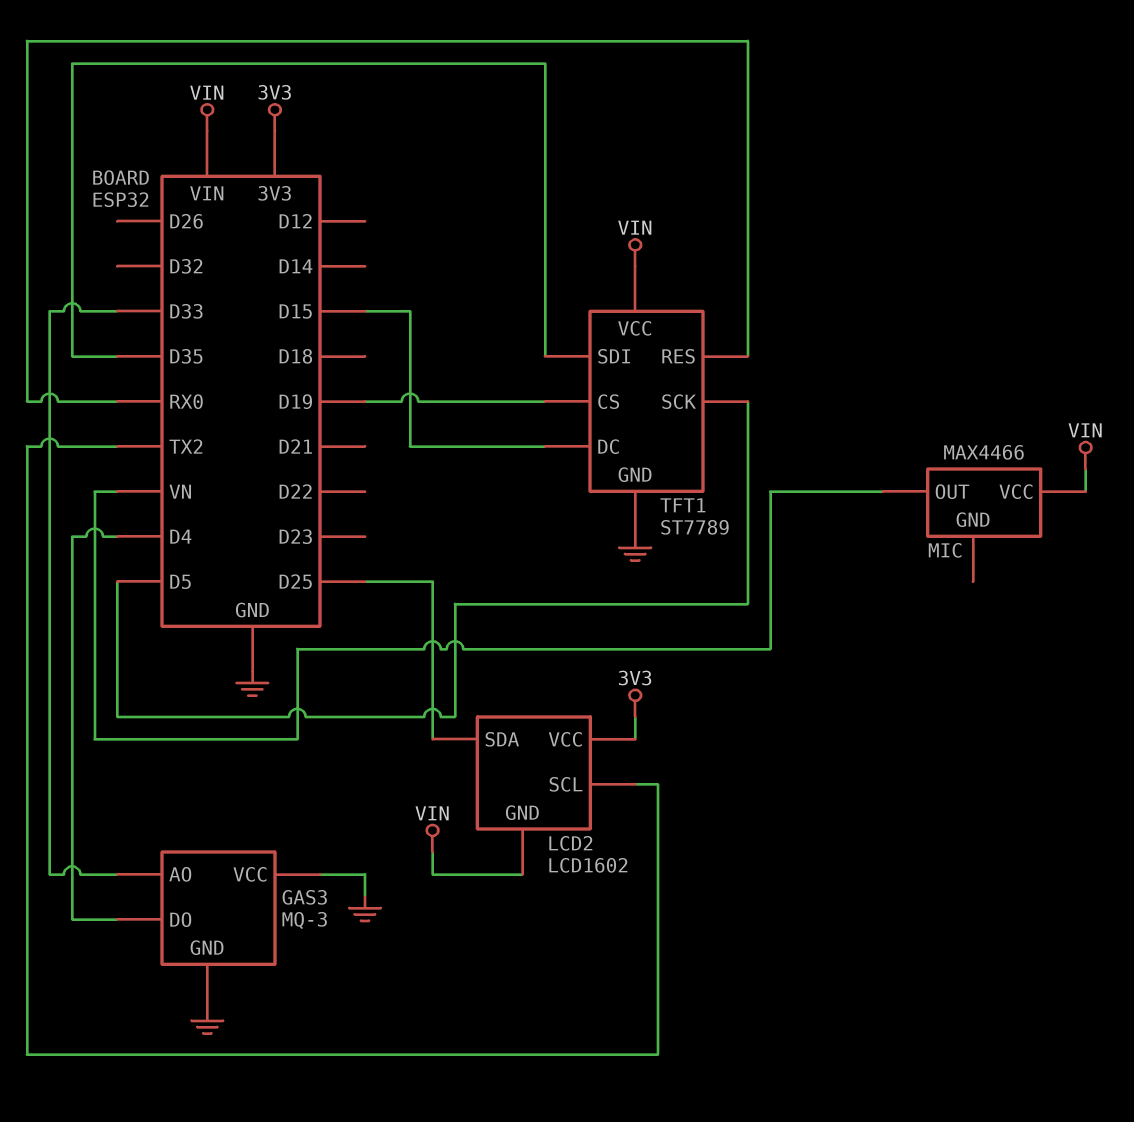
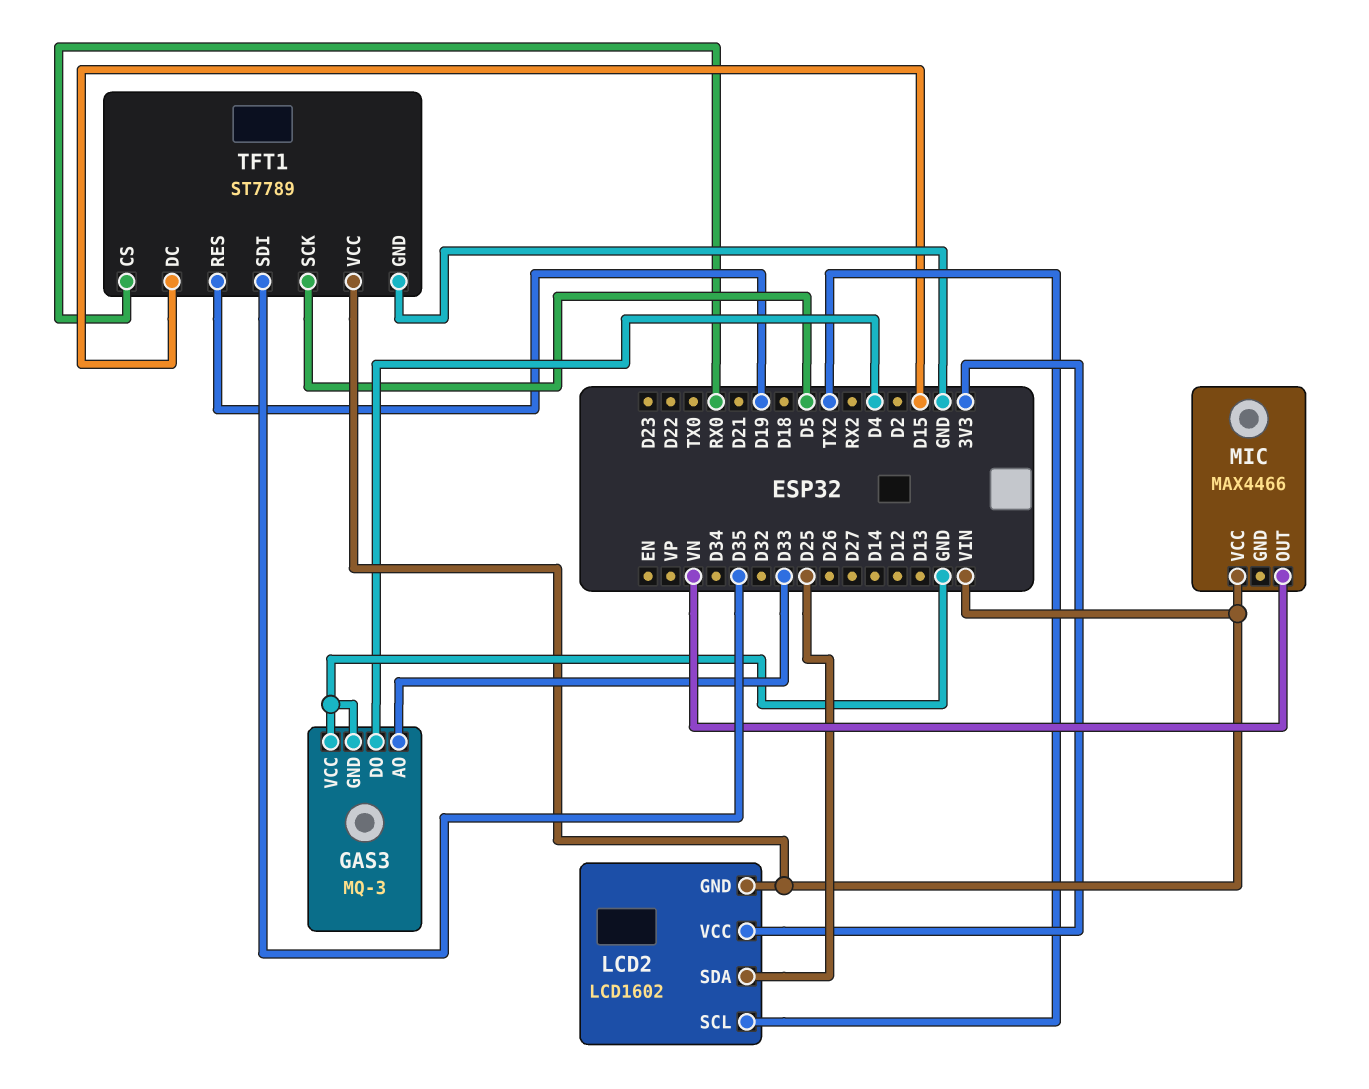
TFT1 pin CS: D19 -> RX0
TFT1 pin RES: RX0 -> D19

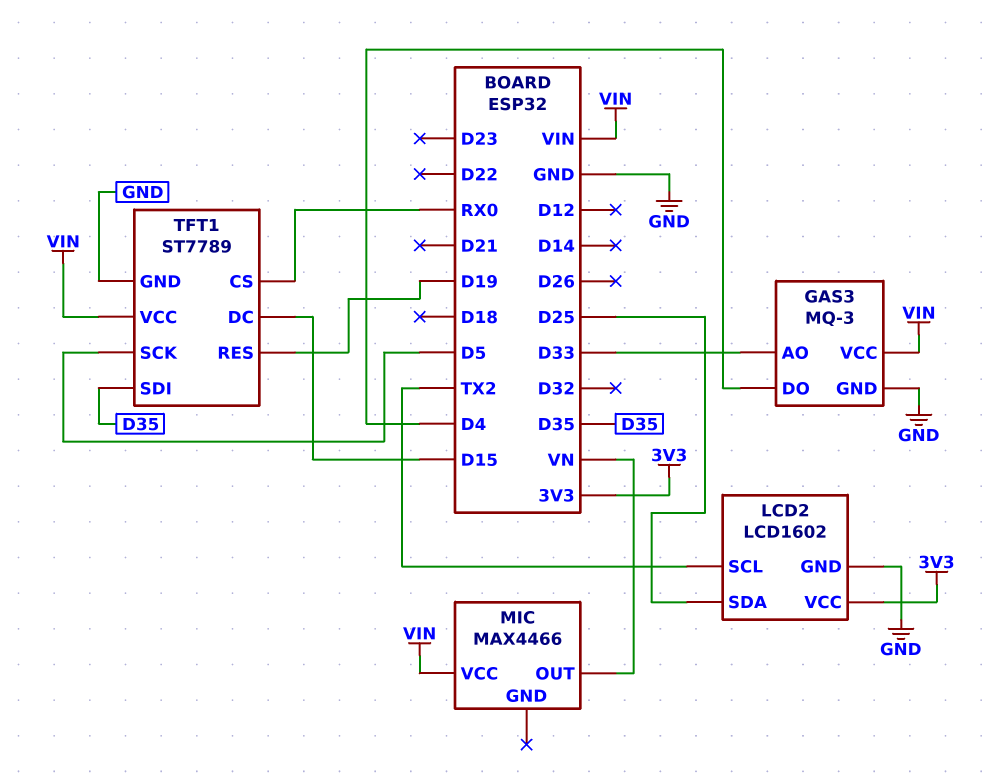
GAS3 pin VCC: GND -> VIN
LCD2 pin GND: VIN -> GND

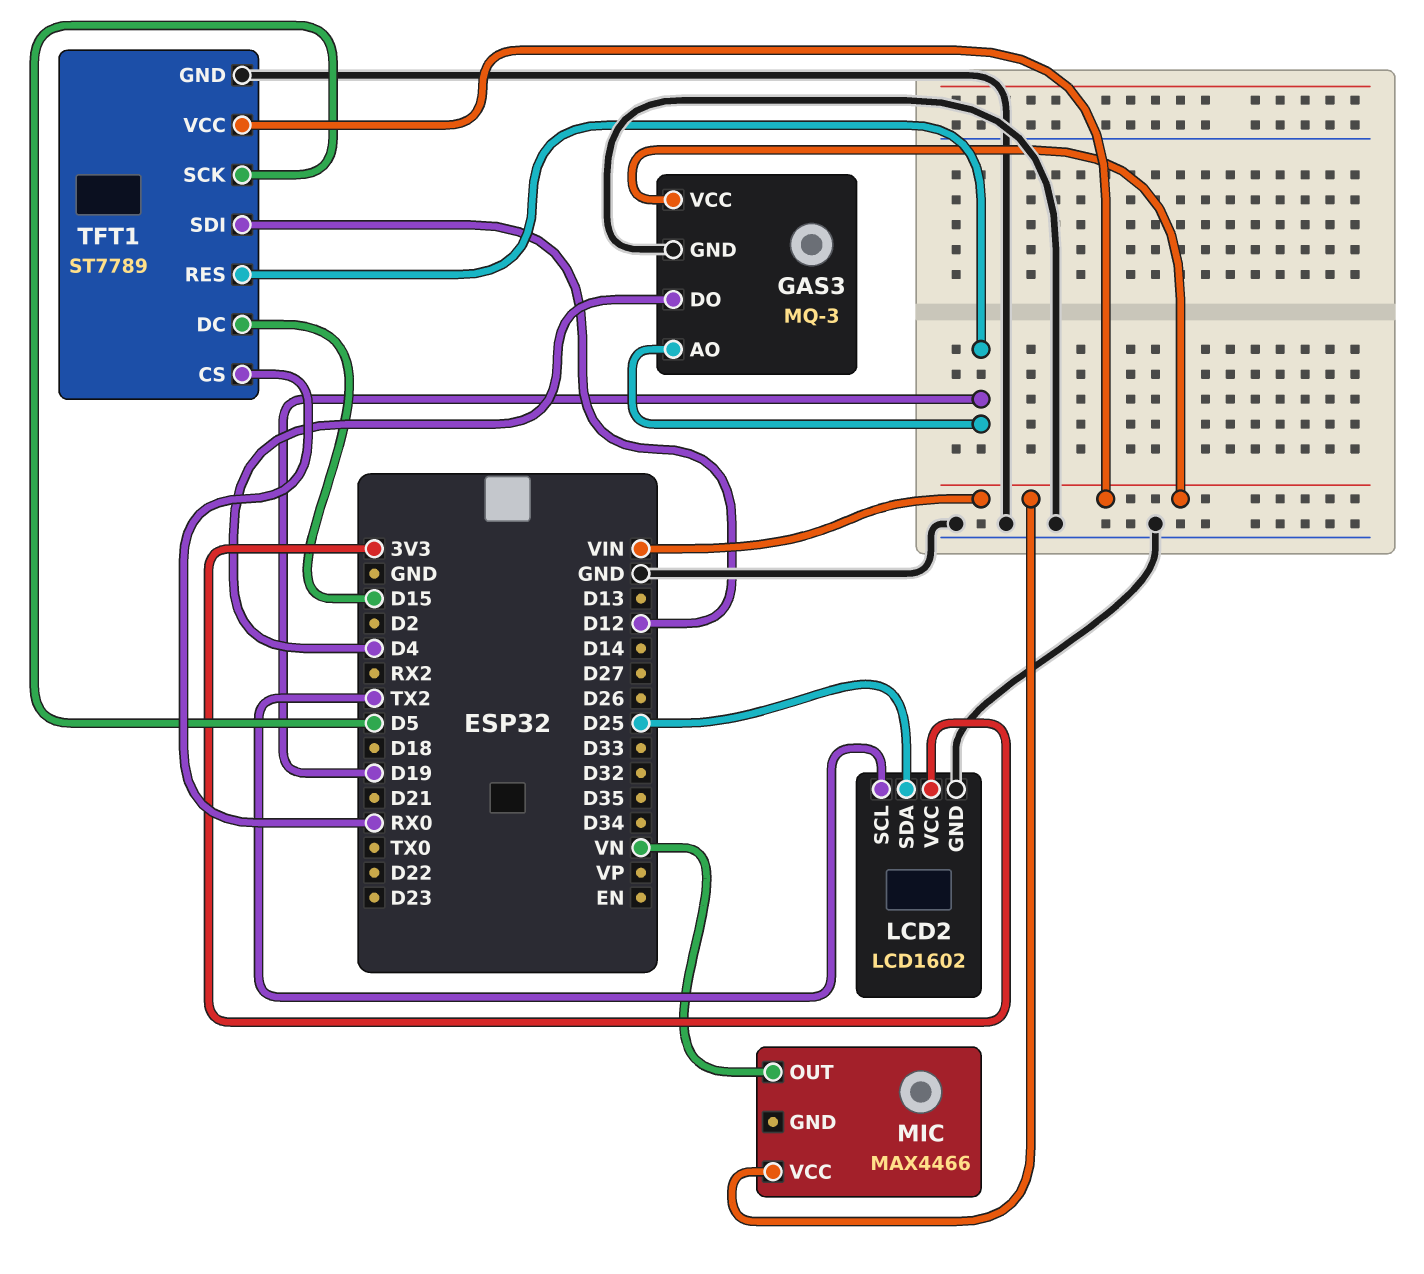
GAS3 pin AO: D33 -> D19
TFT1 pin SDI: D35 -> D12

